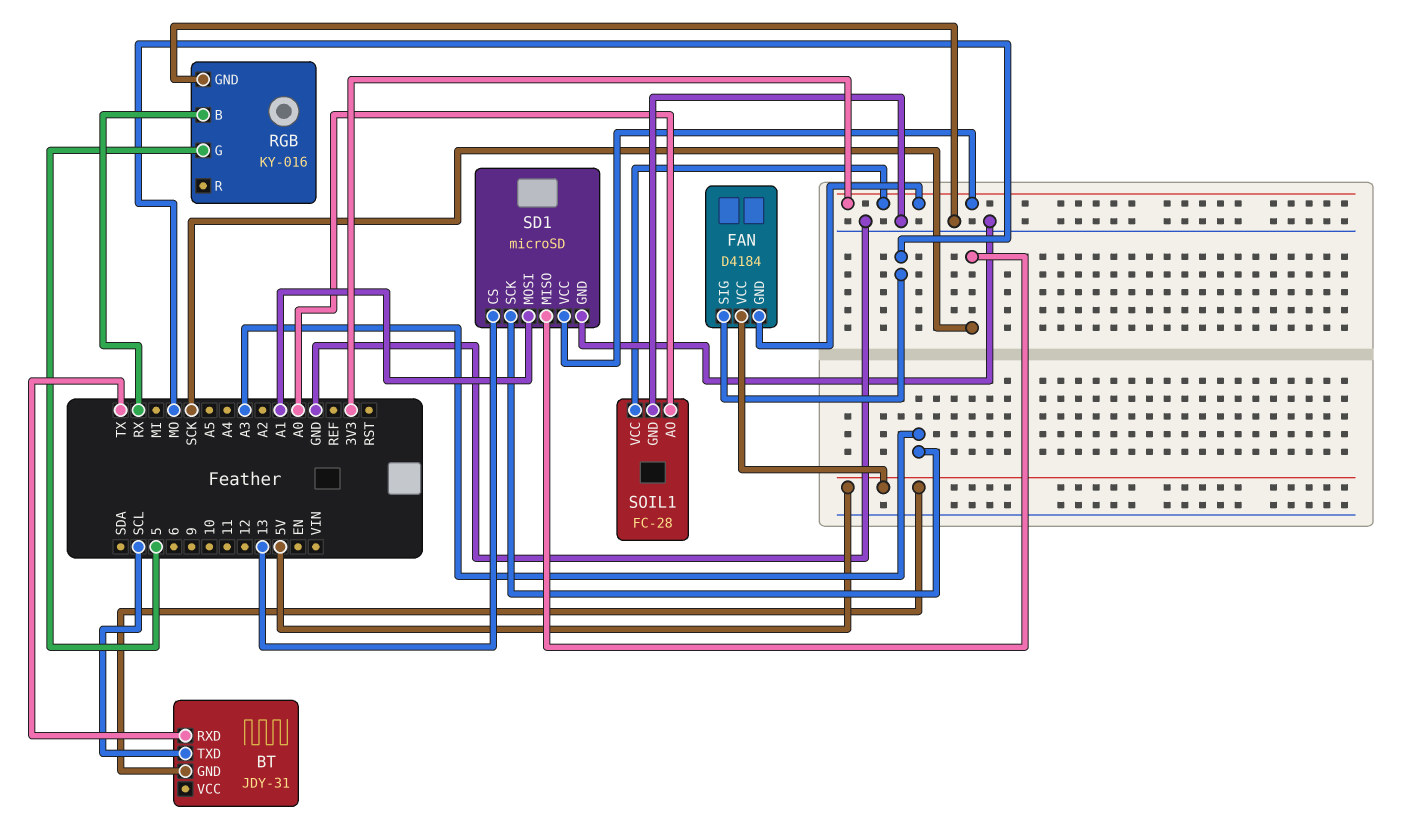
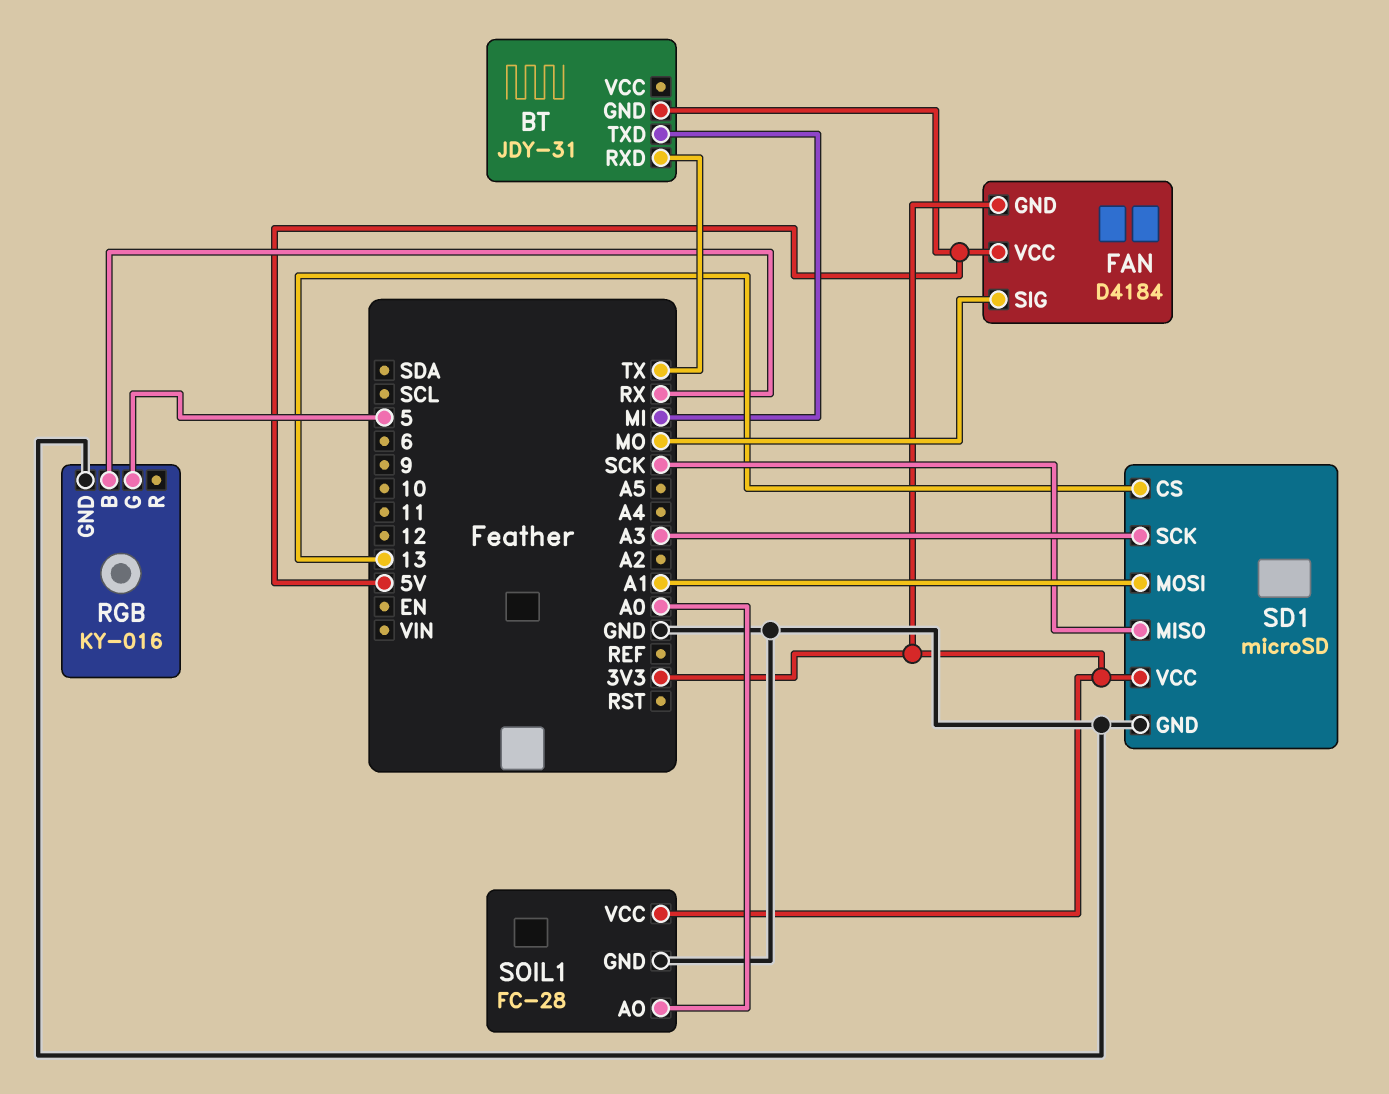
BT pin TXD: SCL -> MI

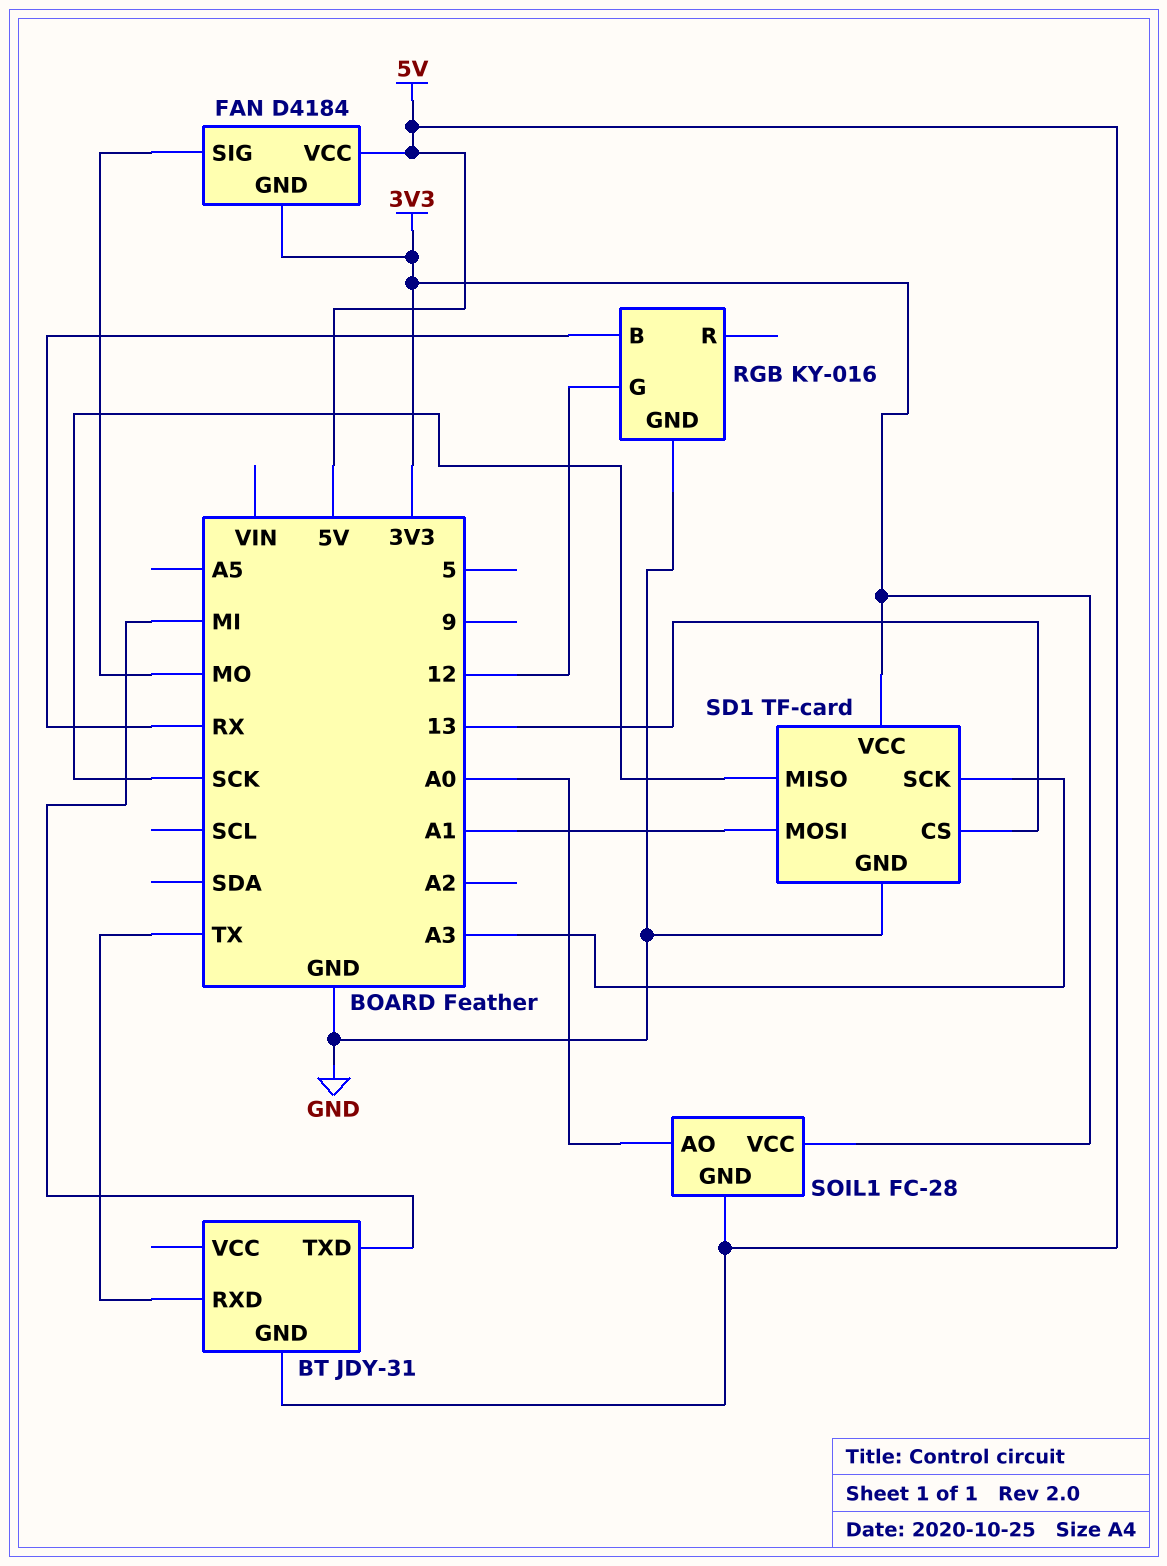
RGB pin G: 5 -> 12
SD1: microSD -> TF-card
SOIL1 pin GND: GND -> 5V

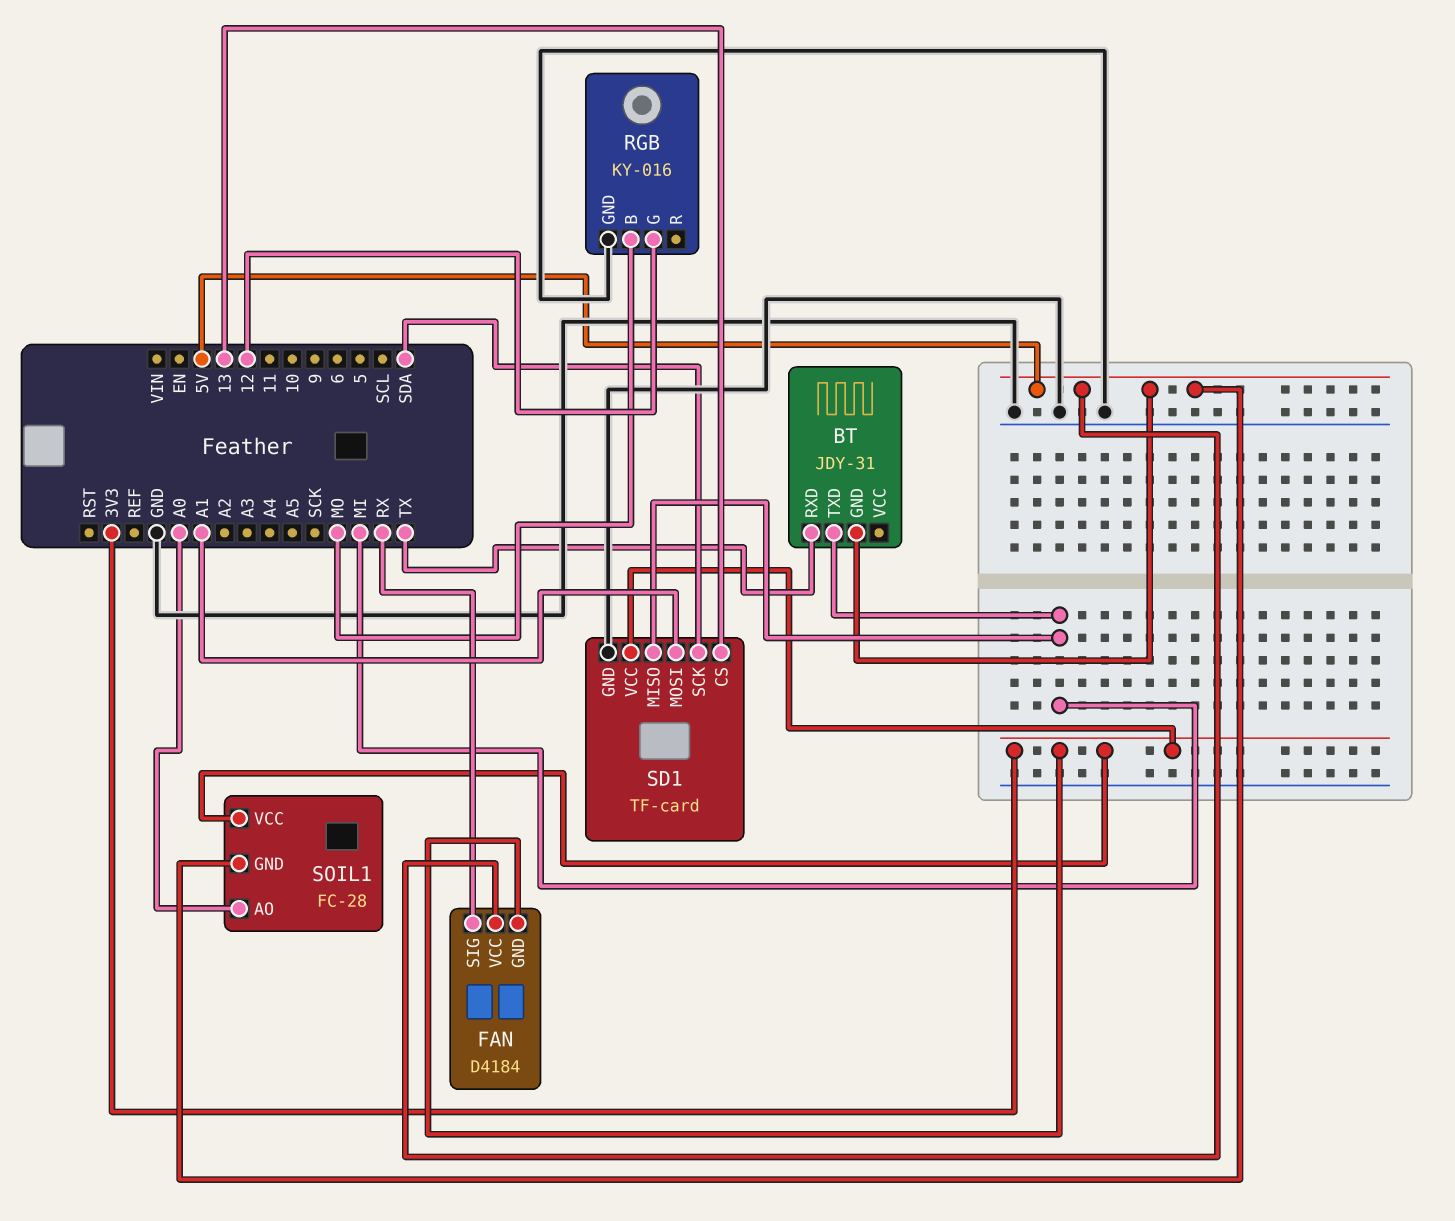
FAN pin SIG: MO -> RX
RGB pin B: RX -> MO
SD1 pin MISO: SCK -> MI
SD1 pin SCK: A3 -> SDA

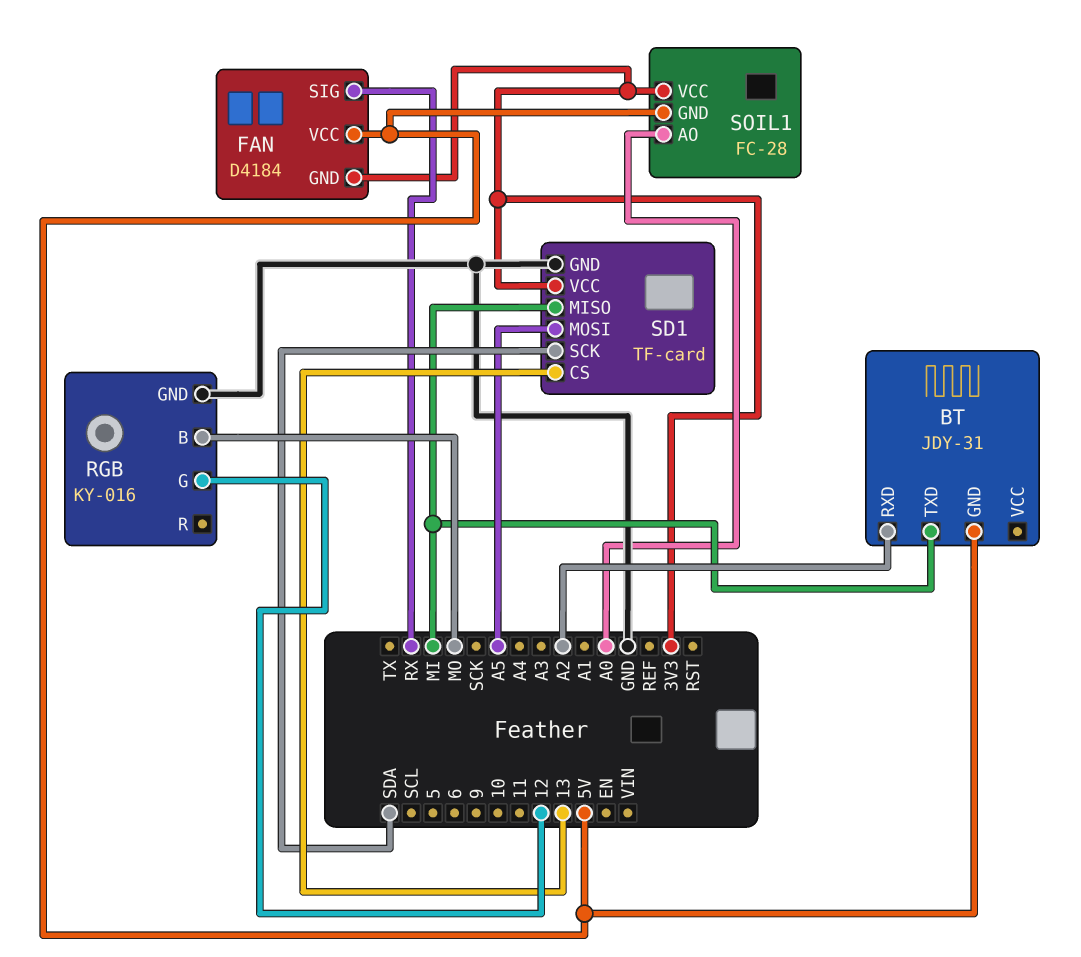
BT pin RXD: TX -> A2
SD1 pin MOSI: A1 -> A5

